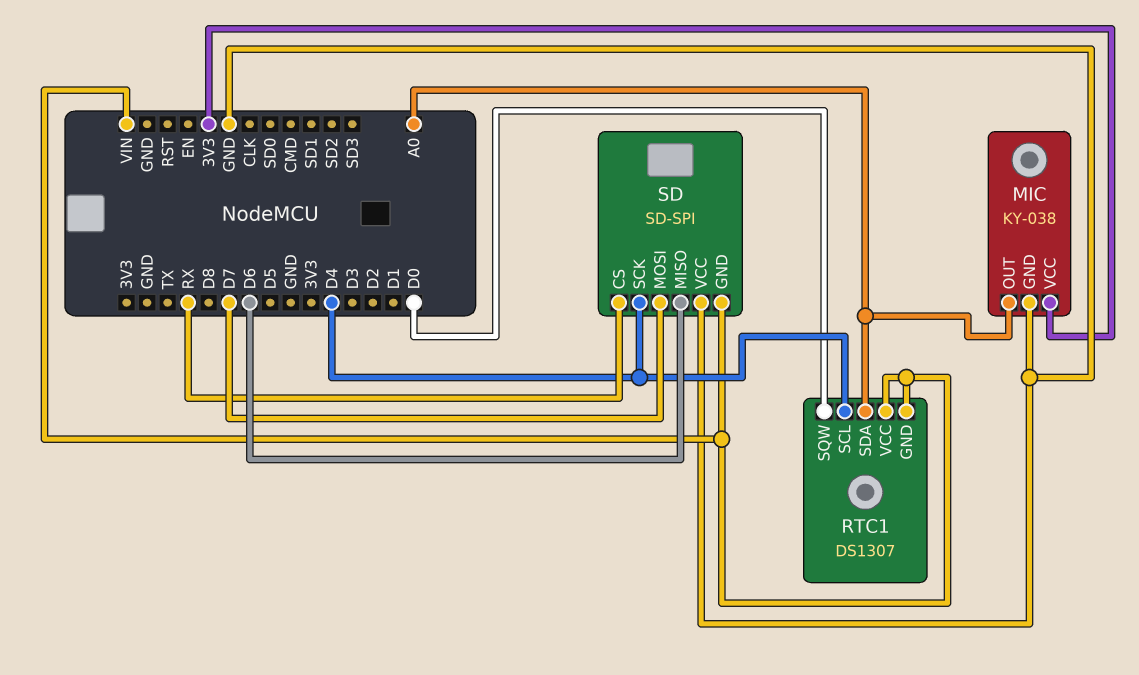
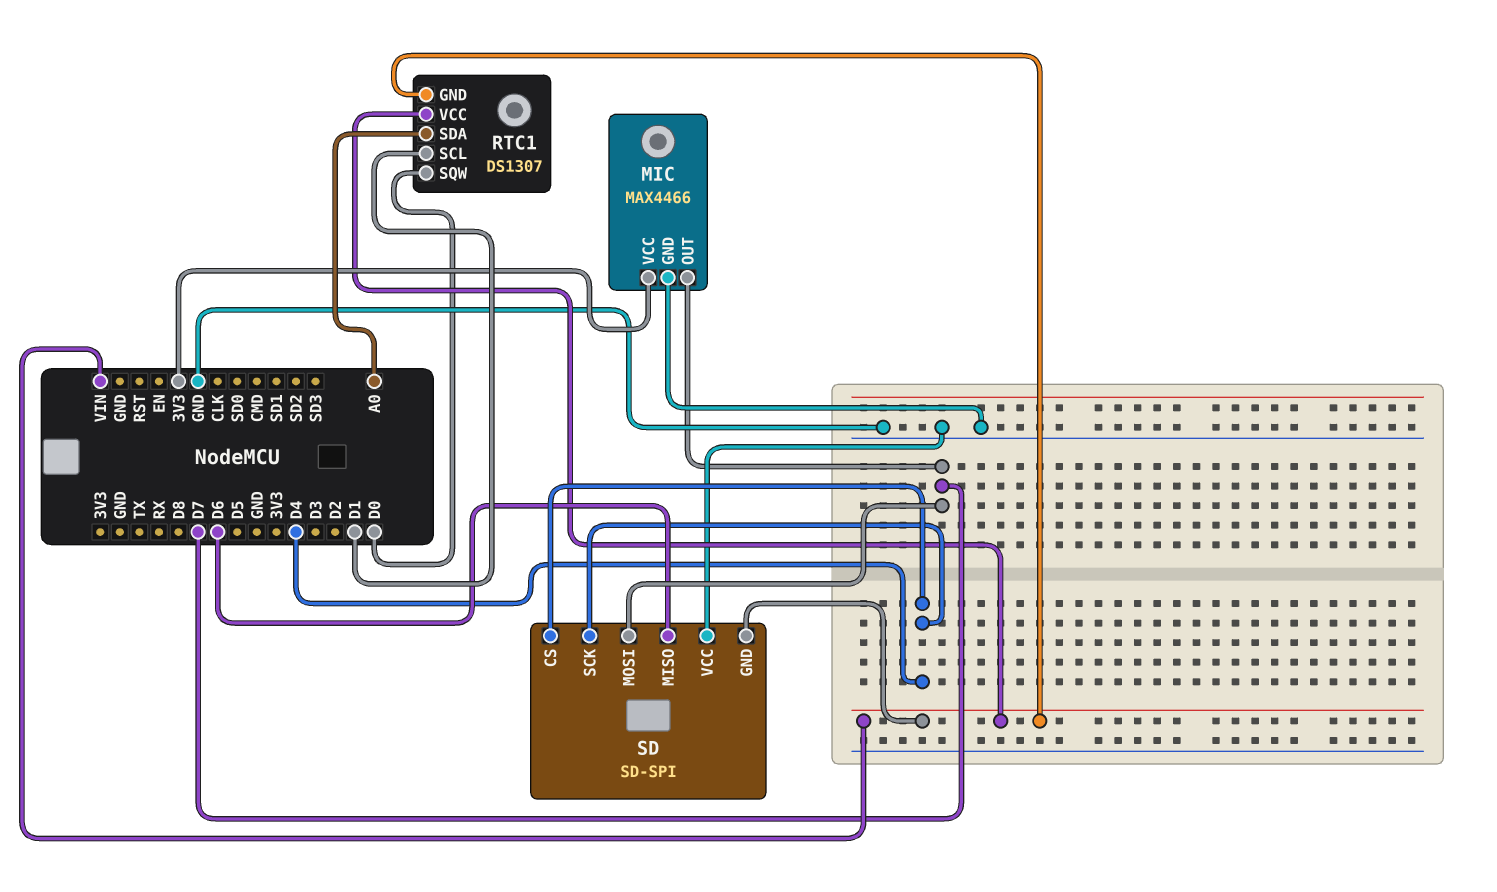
MIC: KY-038 -> MAX4466
MIC pin OUT: A0 -> D7
RTC1 pin SCL: D4 -> D1
SD pin CS: RX -> D4

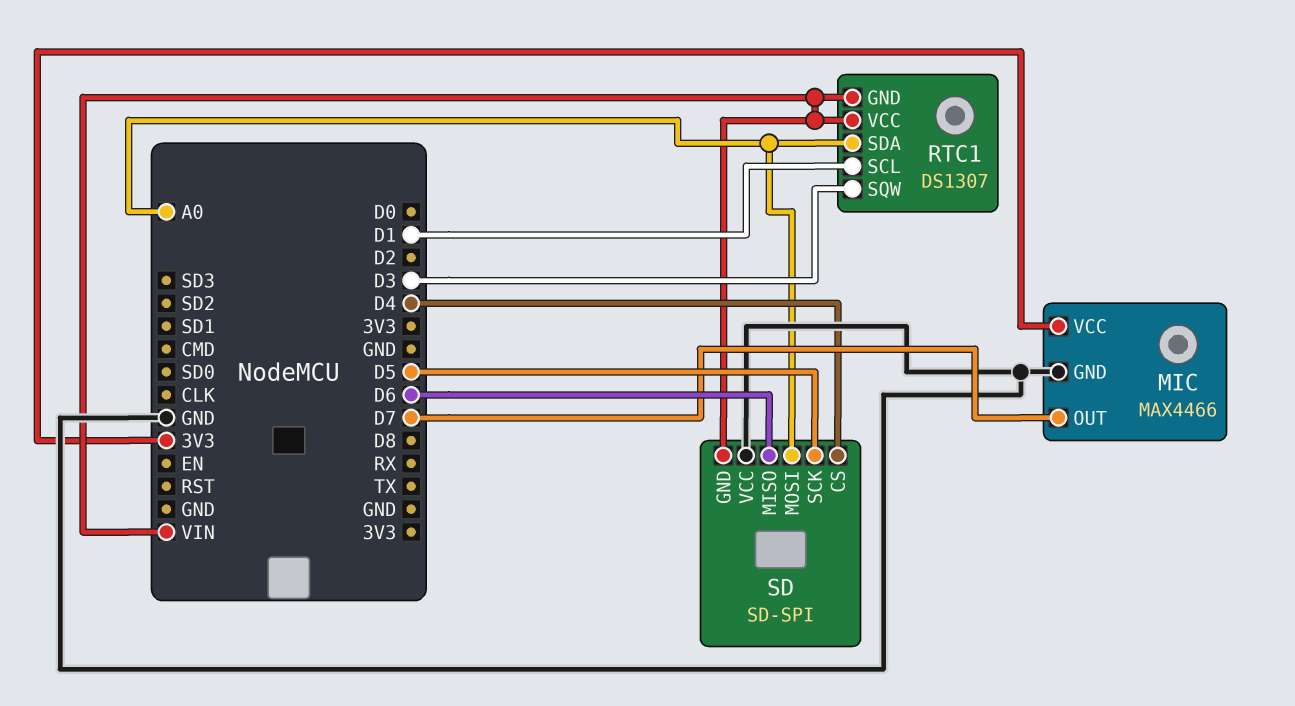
RTC1 pin SQW: D0 -> D3
SD pin MOSI: D7 -> A0
SD pin SCK: D4 -> D5

